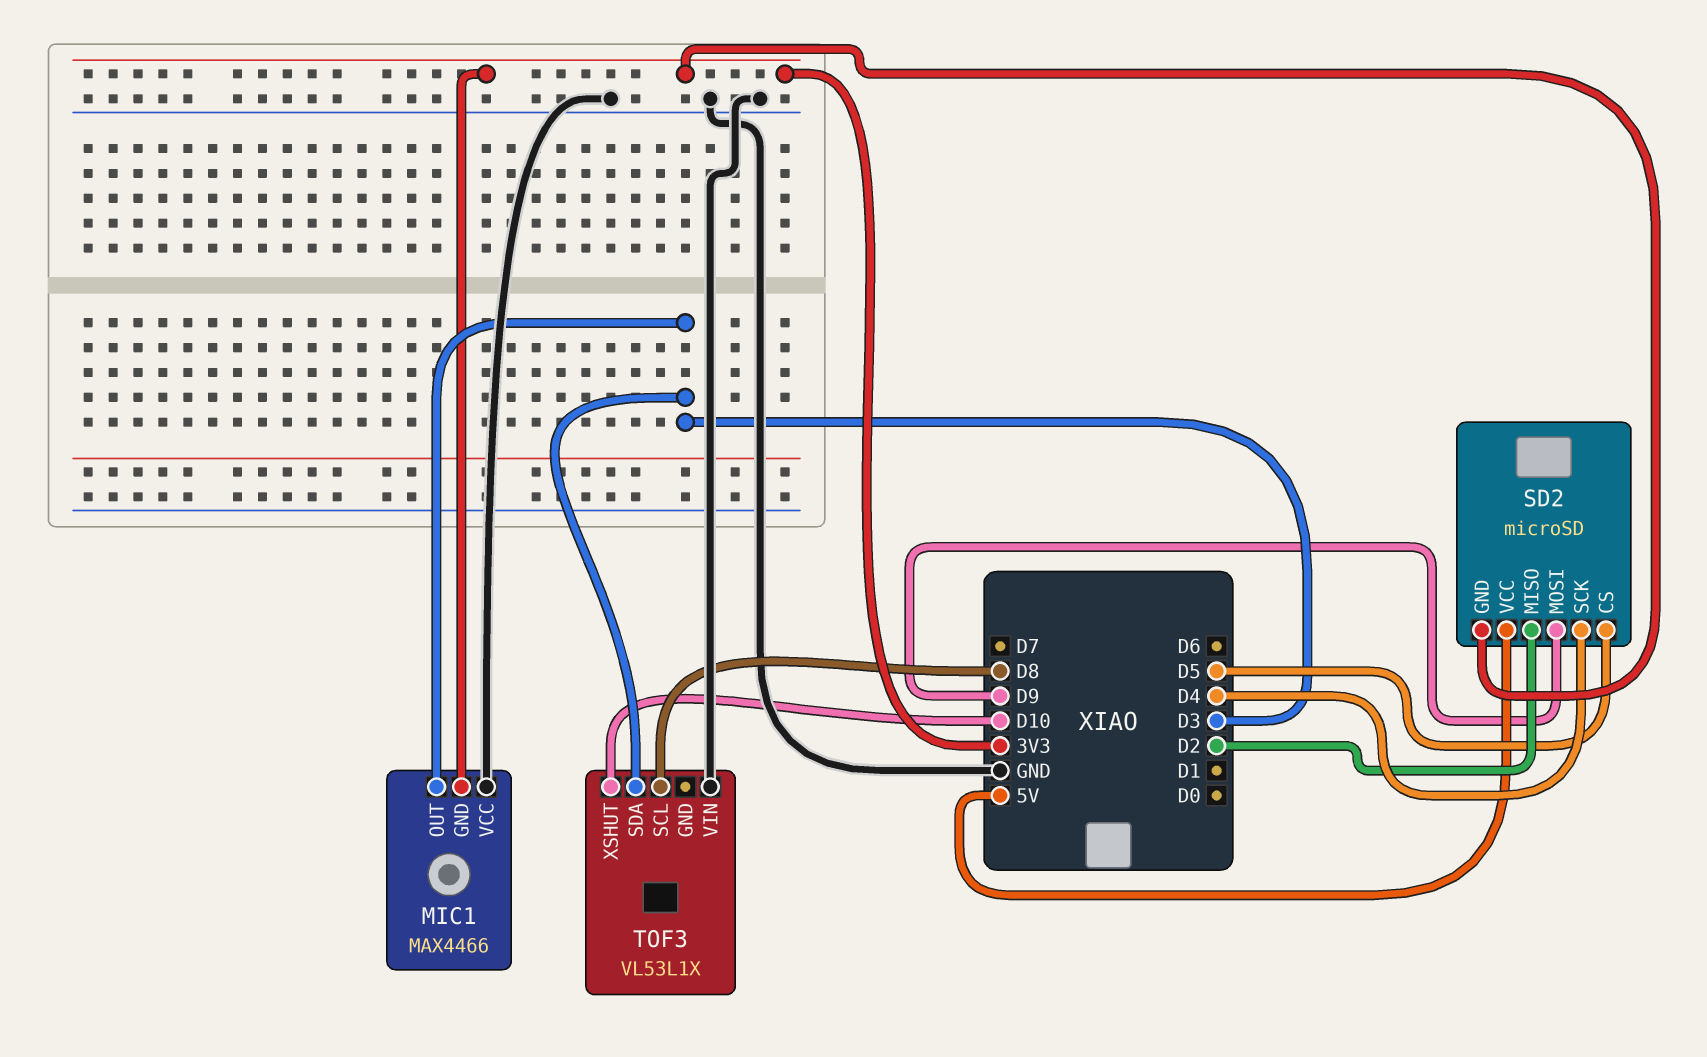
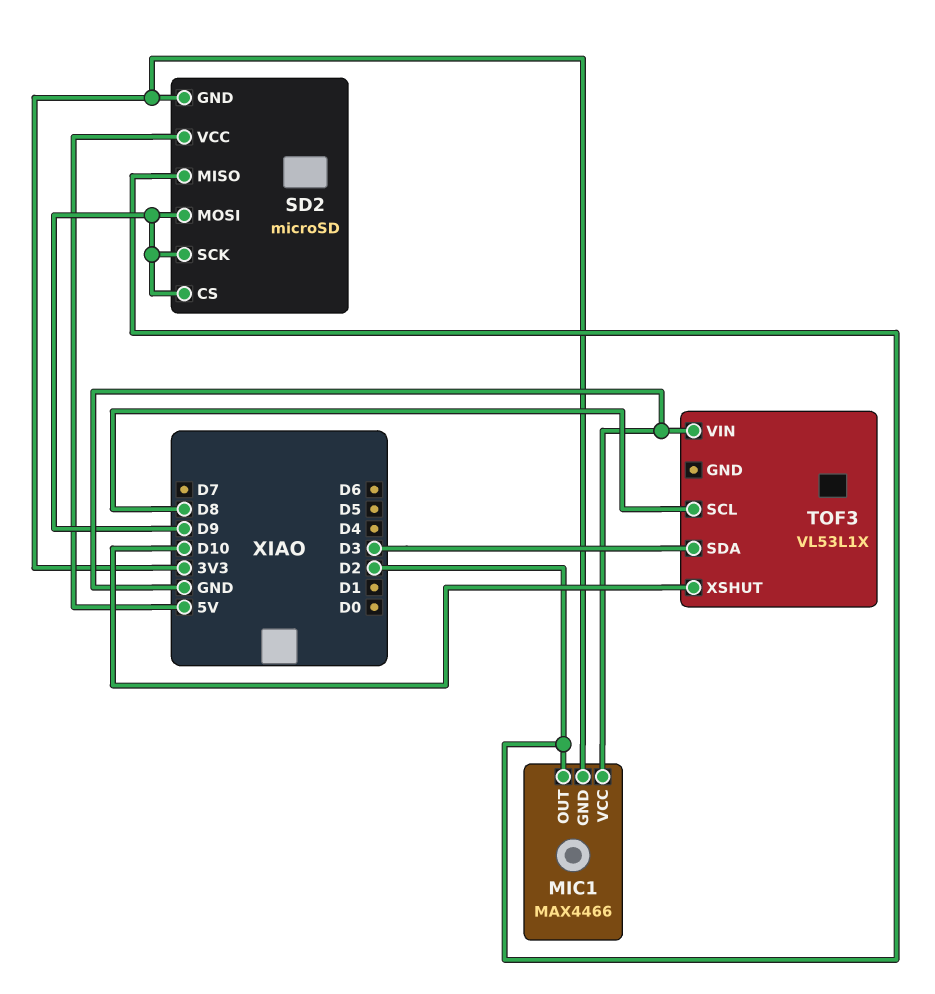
MIC1 pin OUT: D3 -> D2
SD2 pin CS: D5 -> D9
SD2 pin SCK: D4 -> D9

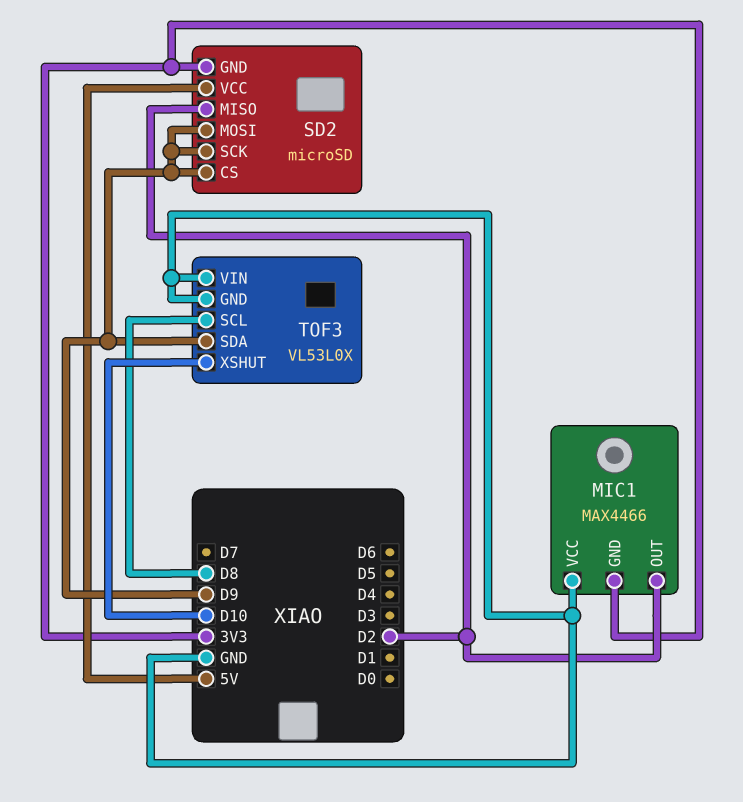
TOF3: VL53L1X -> VL53L0X
TOF3 pin GND: none -> GND
TOF3 pin SDA: D3 -> D9

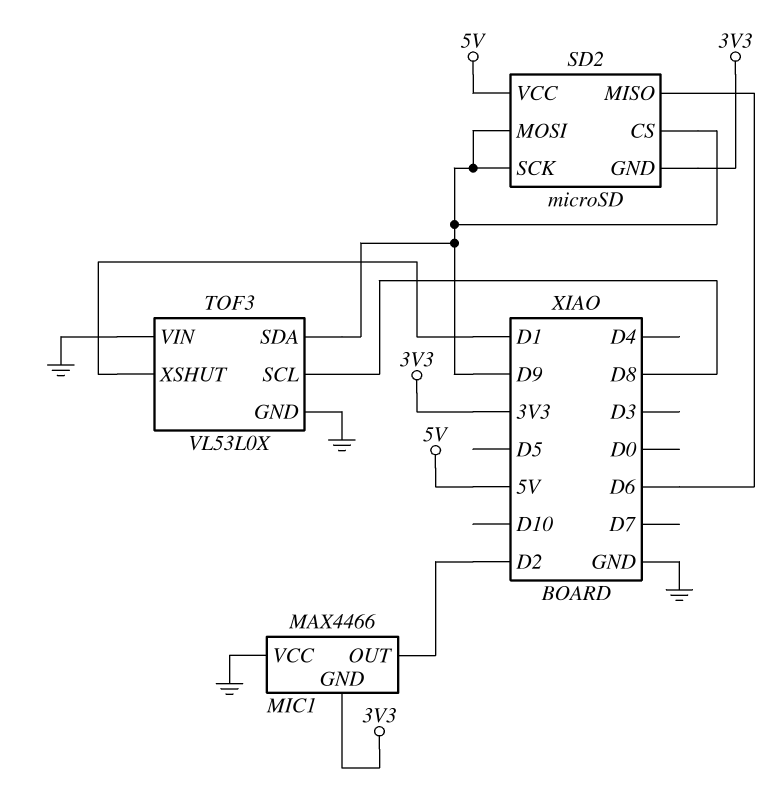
SD2 pin MISO: D2 -> D6
TOF3 pin XSHUT: D10 -> D1

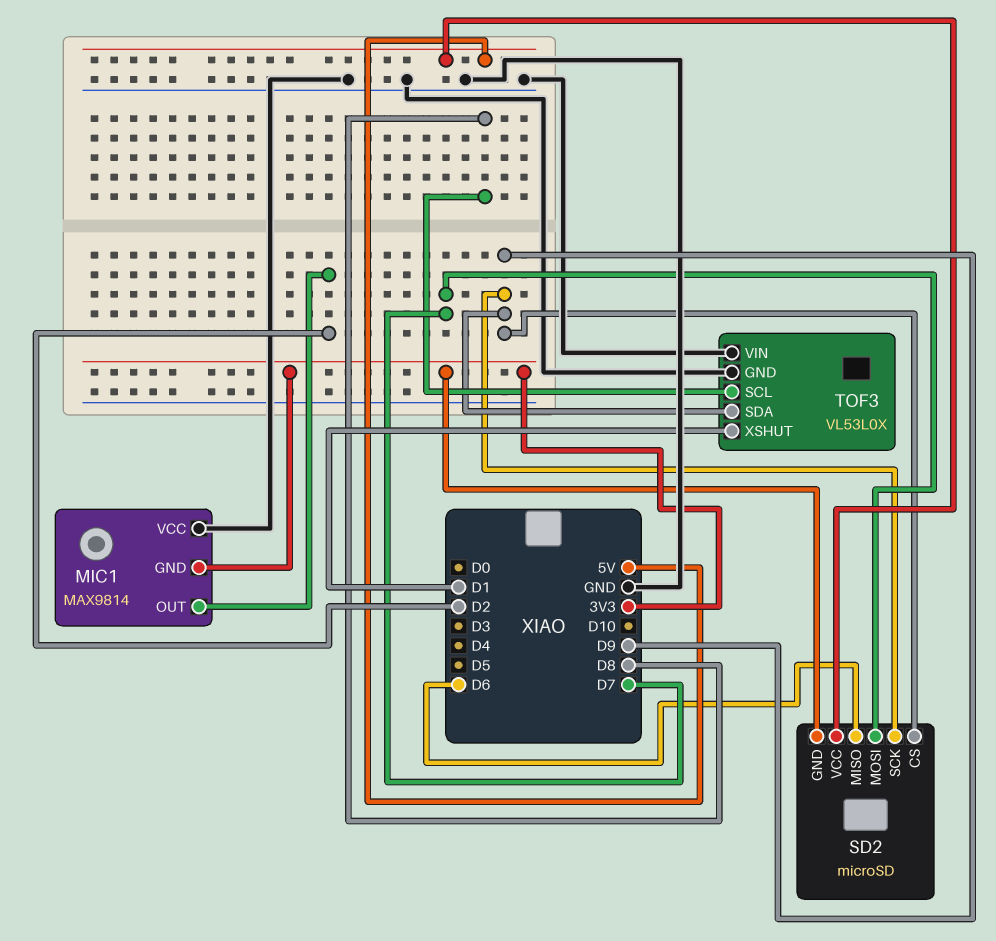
MIC1: MAX4466 -> MAX9814
SD2 pin MOSI: D9 -> D7

